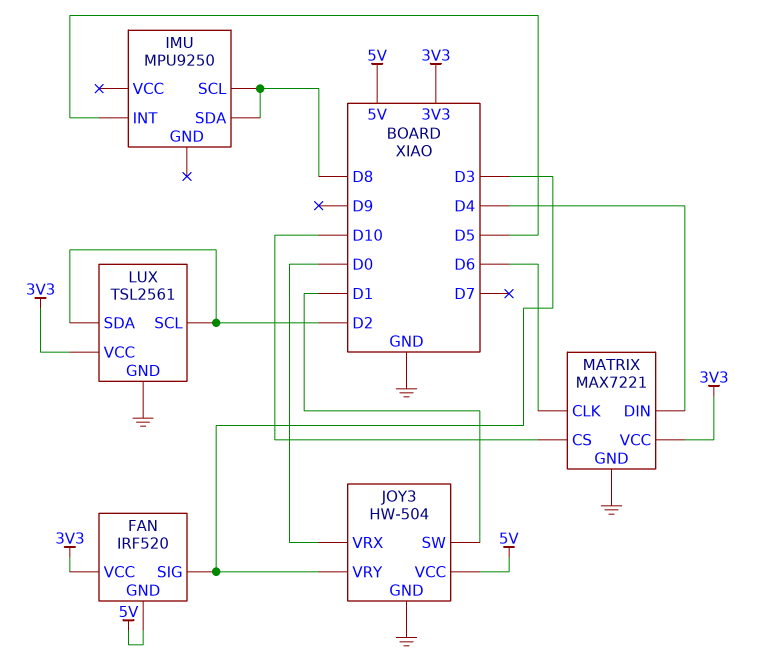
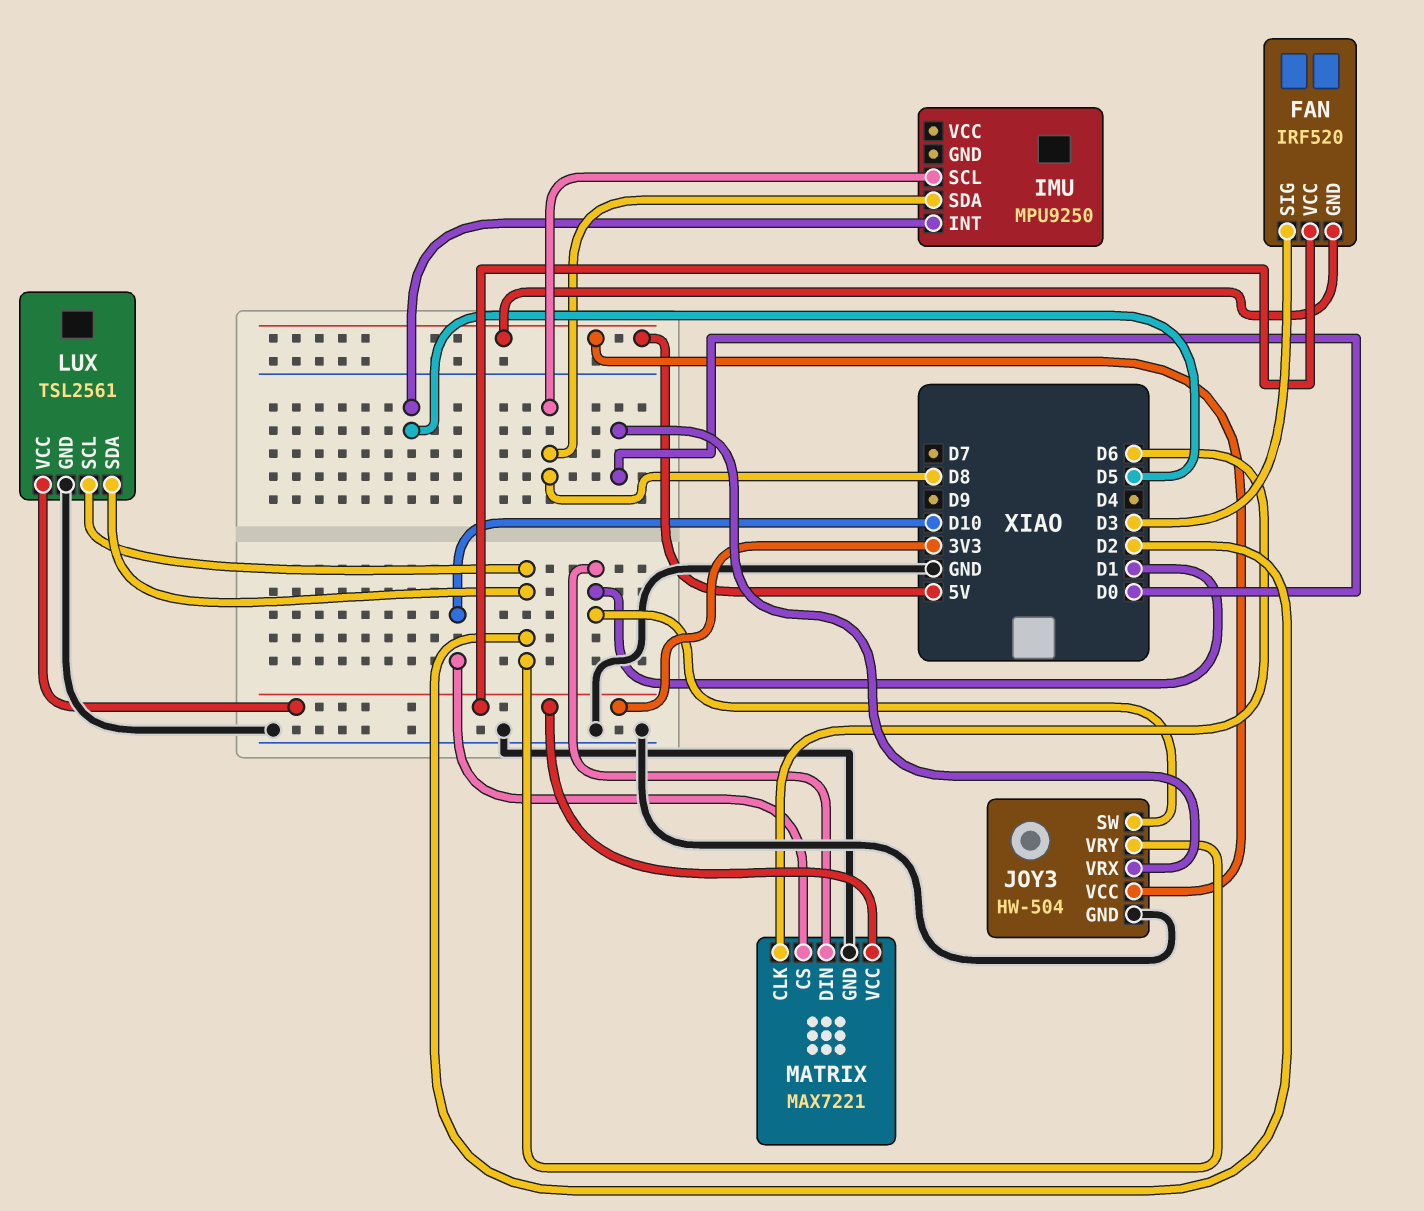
JOY3 pin VRY: D3 -> D2
MATRIX pin DIN: D4 -> D1

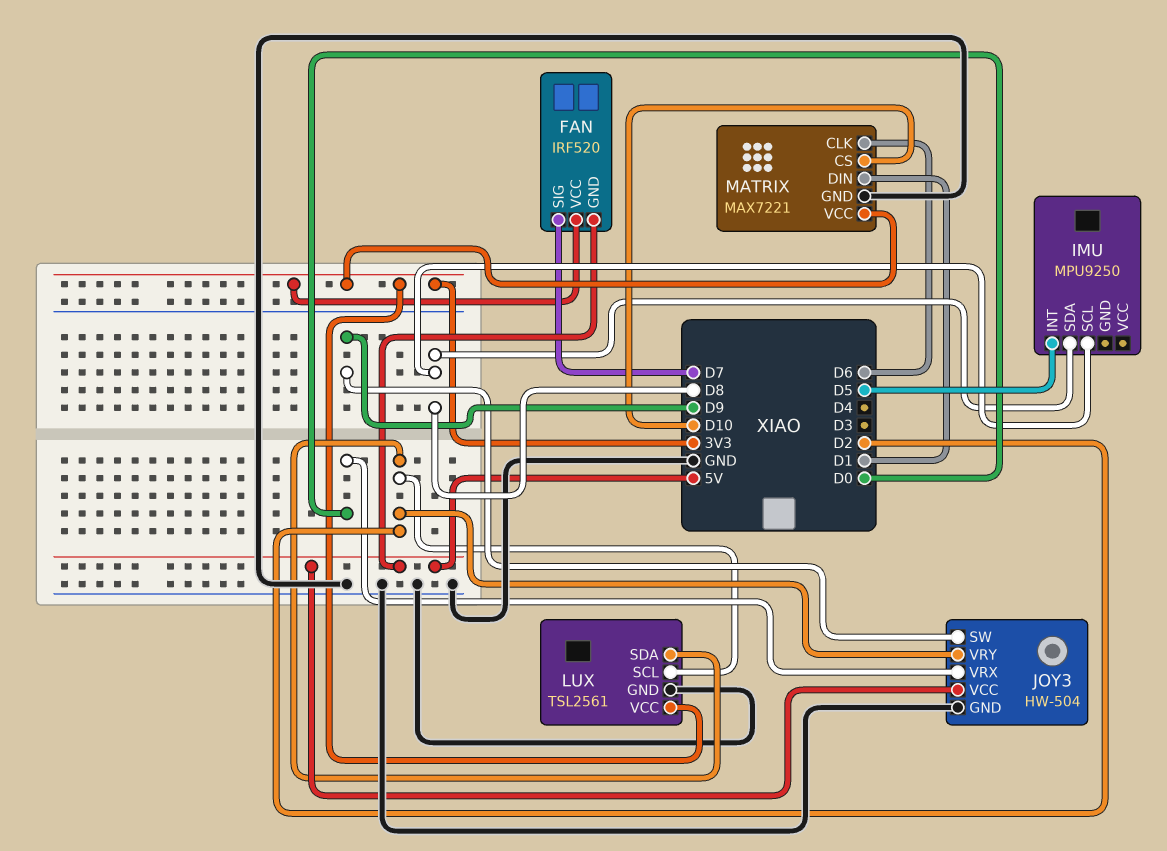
FAN pin SIG: D3 -> D7
JOY3 pin SW: D1 -> D9

